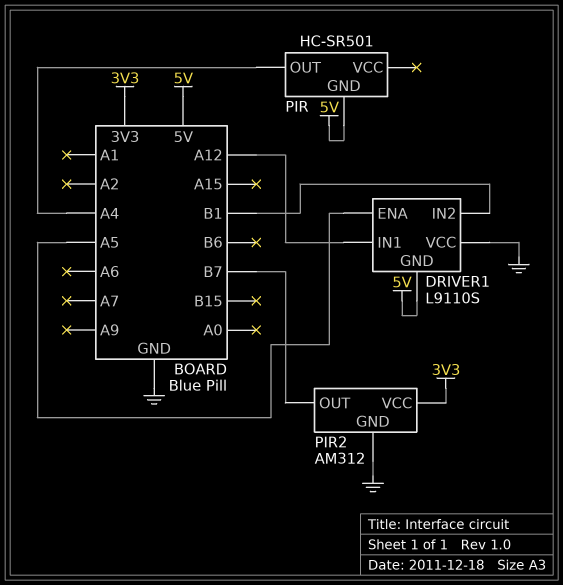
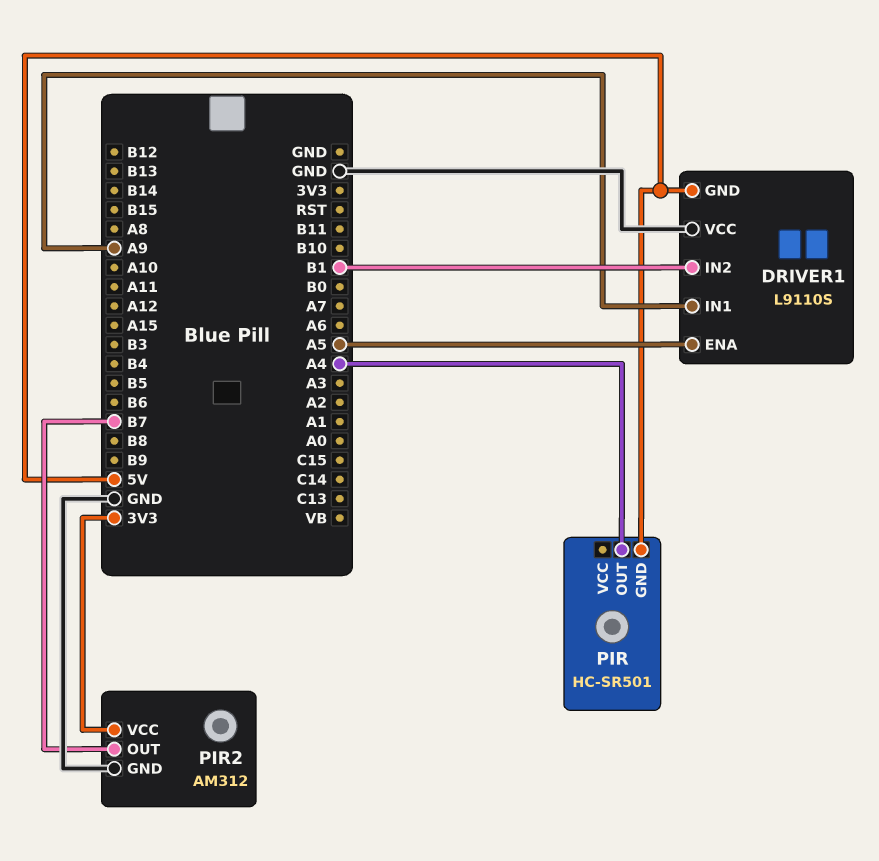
DRIVER1 pin IN1: A12 -> A9

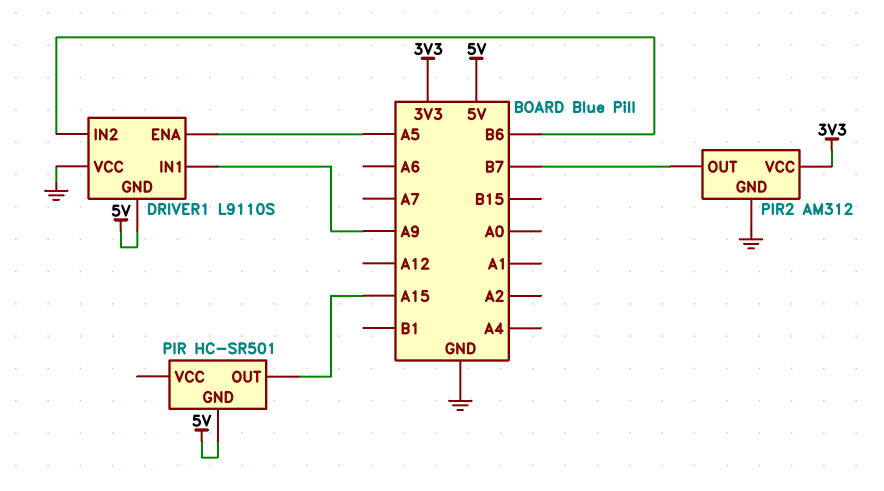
DRIVER1 pin IN2: B1 -> B6
PIR pin OUT: A4 -> A15

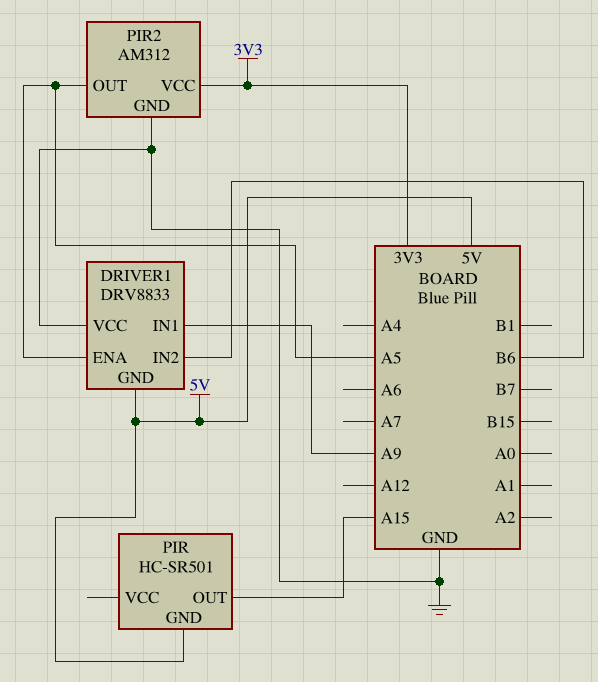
DRIVER1: L9110S -> DRV8833
PIR2 pin OUT: B7 -> A5

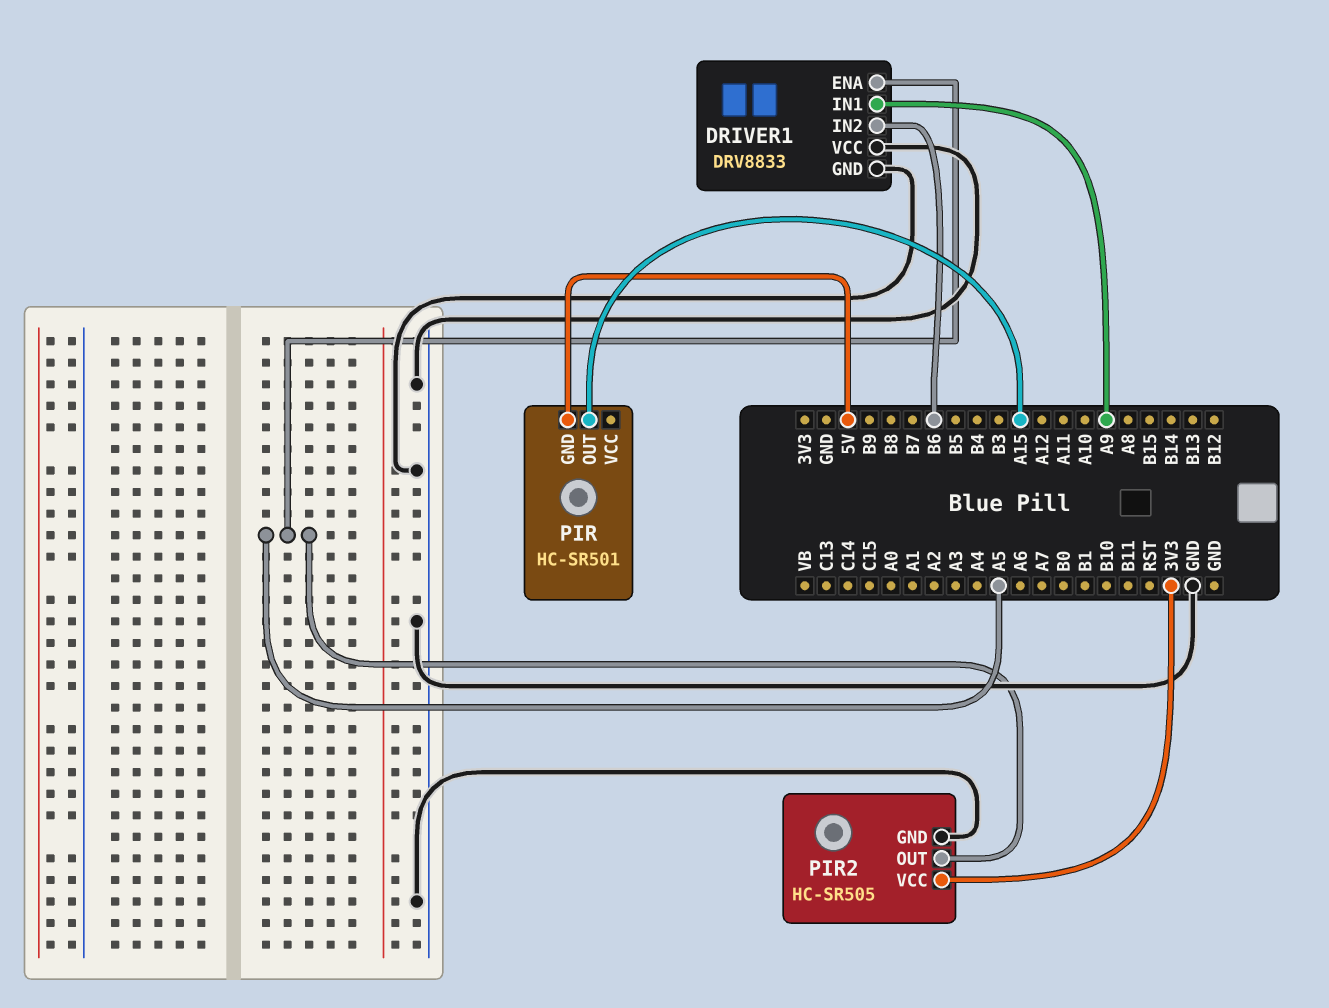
DRIVER1 pin GND: 5V -> GND
PIR2: AM312 -> HC-SR505

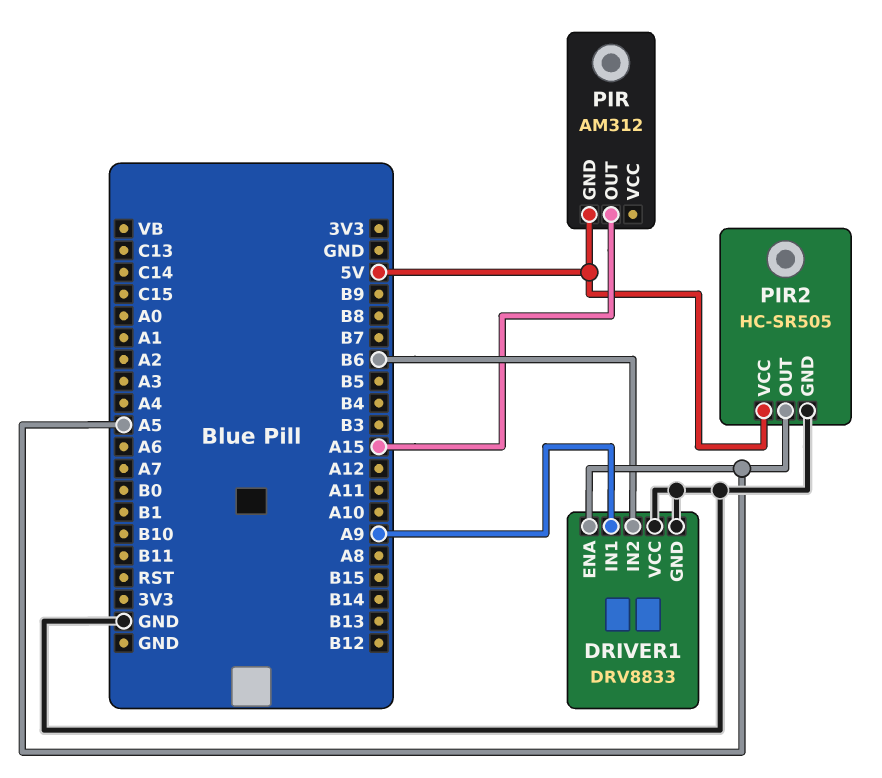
PIR: HC-SR501 -> AM312
PIR2 pin VCC: 3V3 -> 5V

